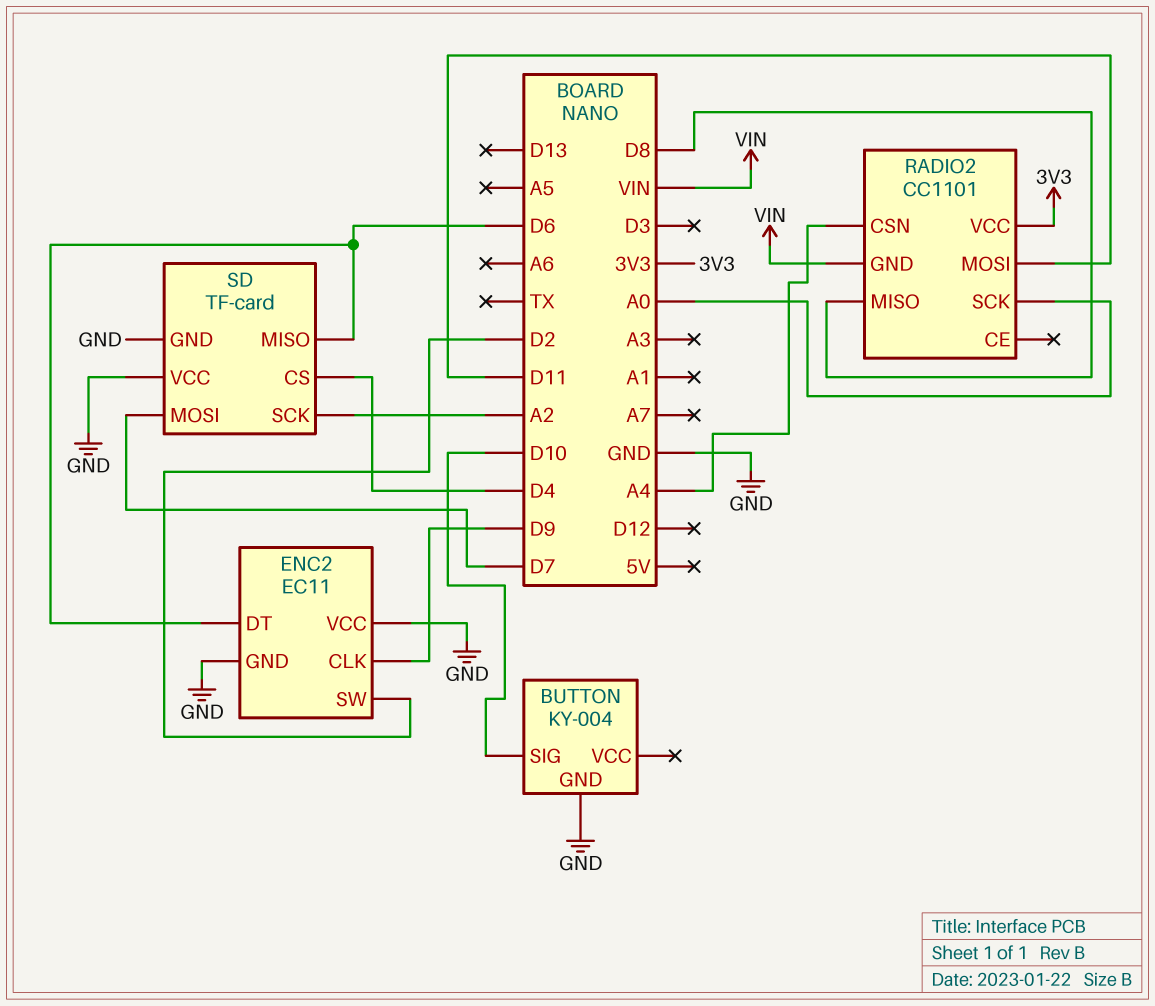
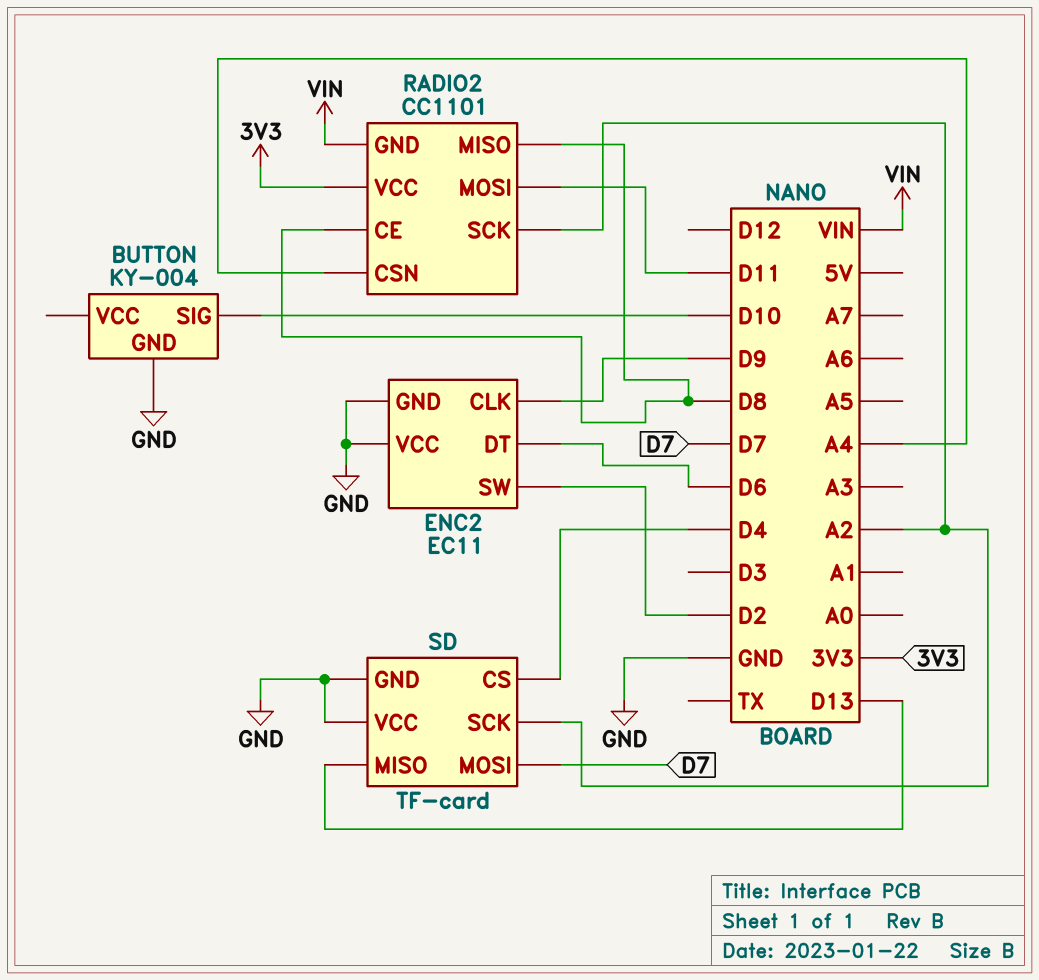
RADIO2 pin CE: none -> D8
RADIO2 pin SCK: A0 -> A2
SD pin MISO: D6 -> D13

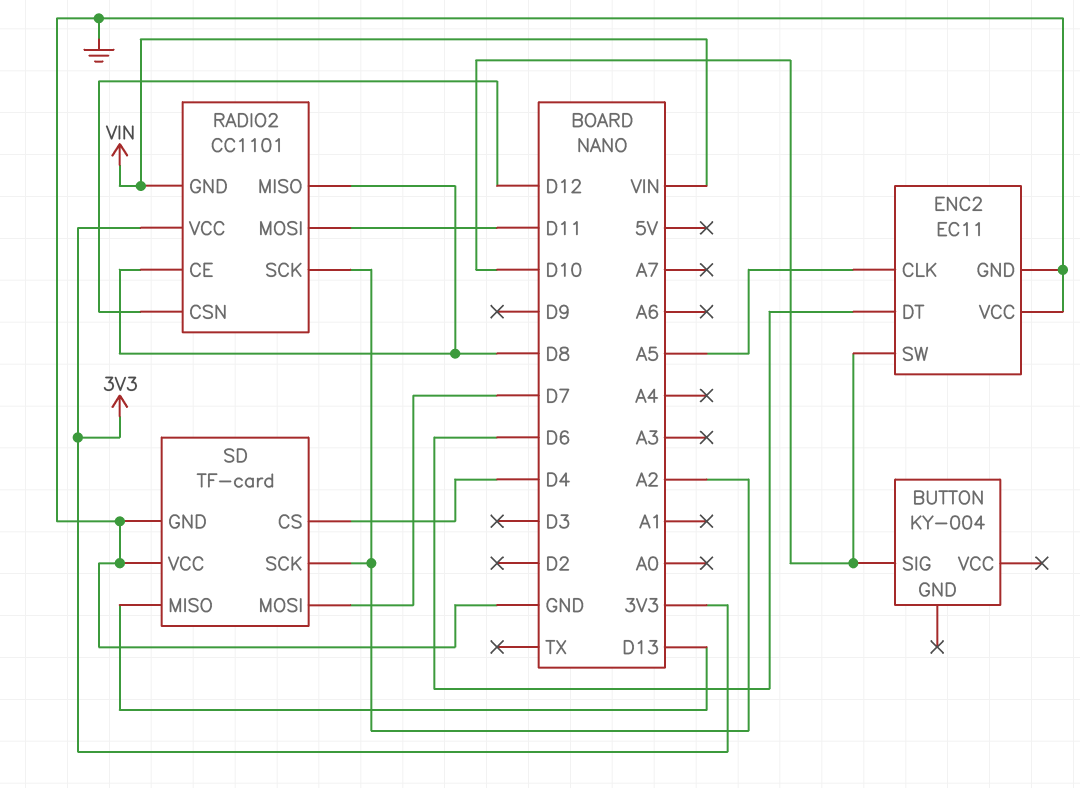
BUTTON pin GND: GND -> none
ENC2 pin CLK: D9 -> A5
ENC2 pin SW: D2 -> D10
RADIO2 pin CSN: A4 -> D12

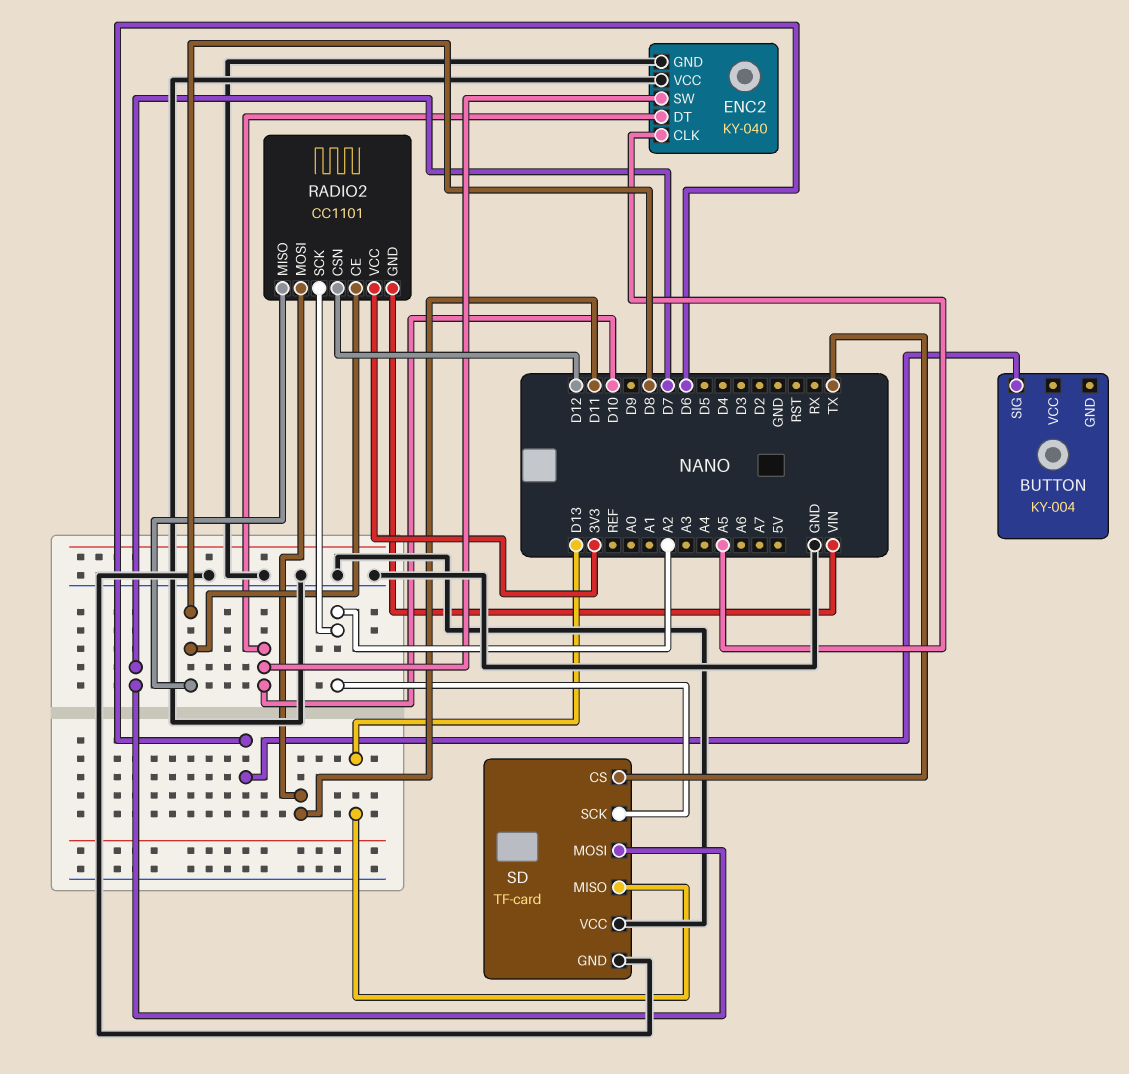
BUTTON pin SIG: D10 -> D6
ENC2: EC11 -> KY-040
ENC2 pin DT: D6 -> D10
SD pin CS: D4 -> TX

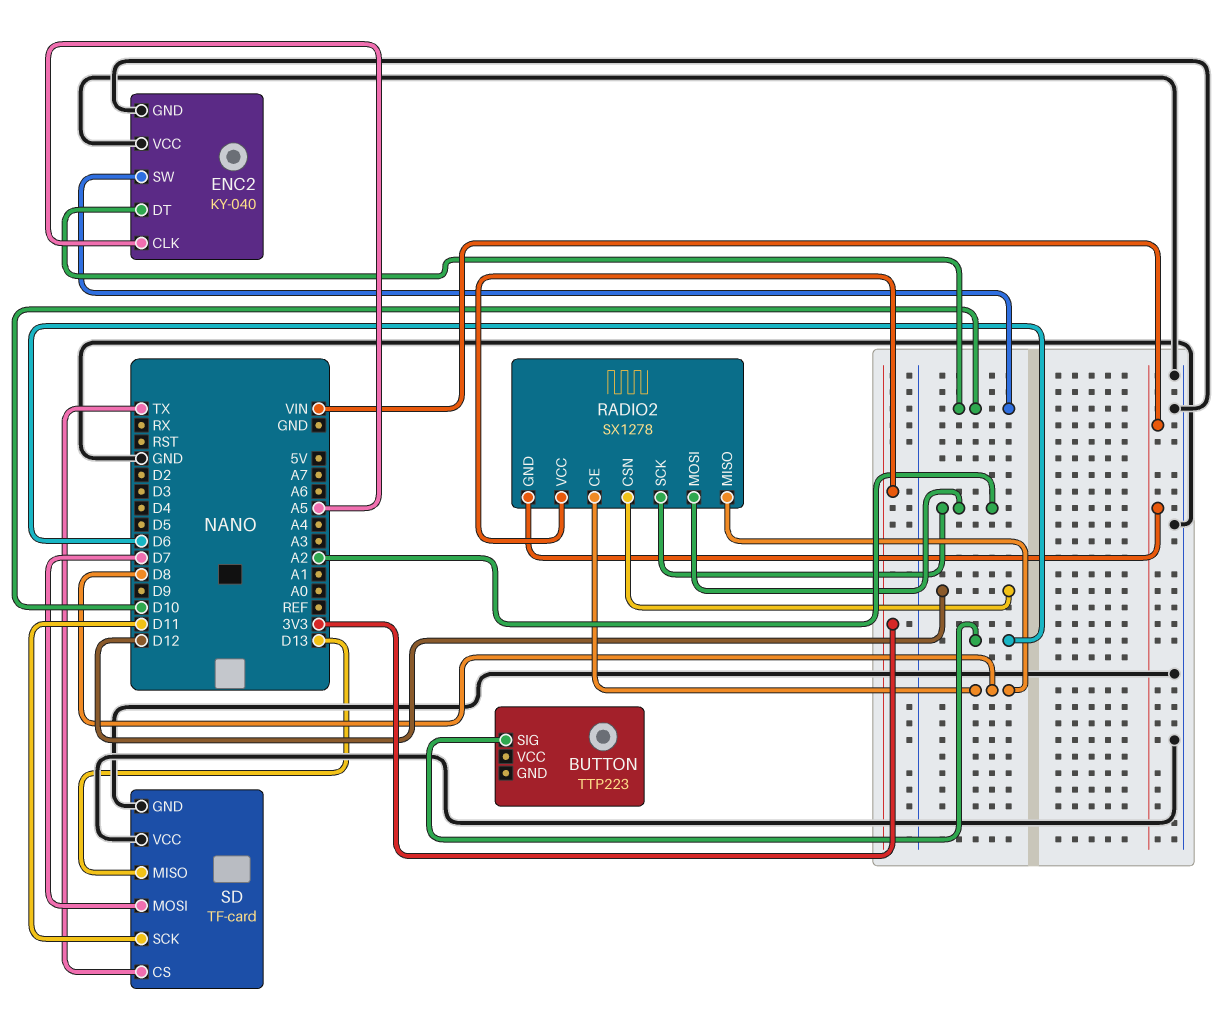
BUTTON: KY-004 -> TTP223
RADIO2: CC1101 -> SX1278
RADIO2 pin MOSI: D11 -> A2
SD pin SCK: A2 -> D11

